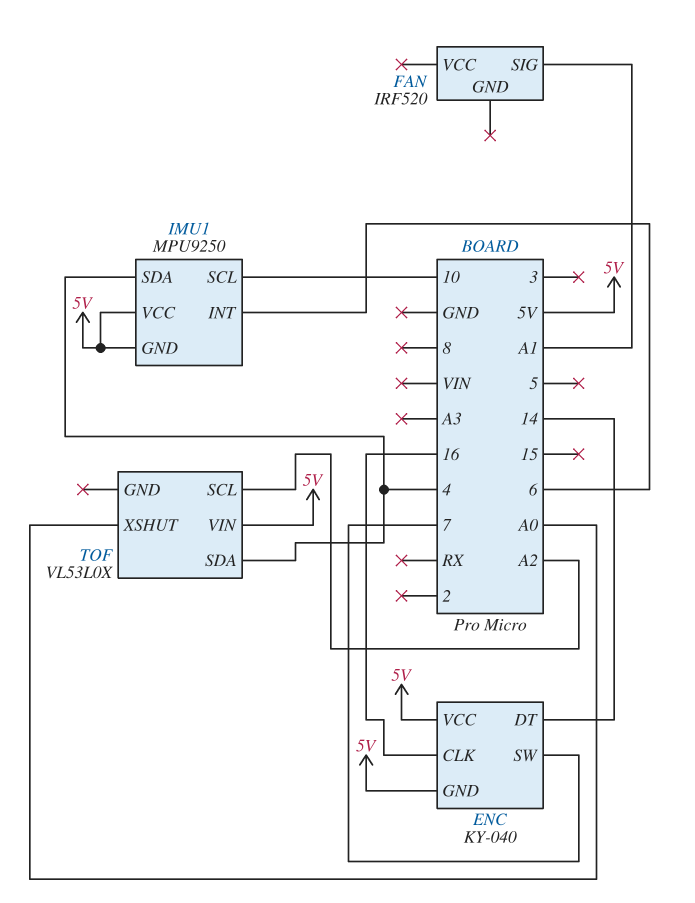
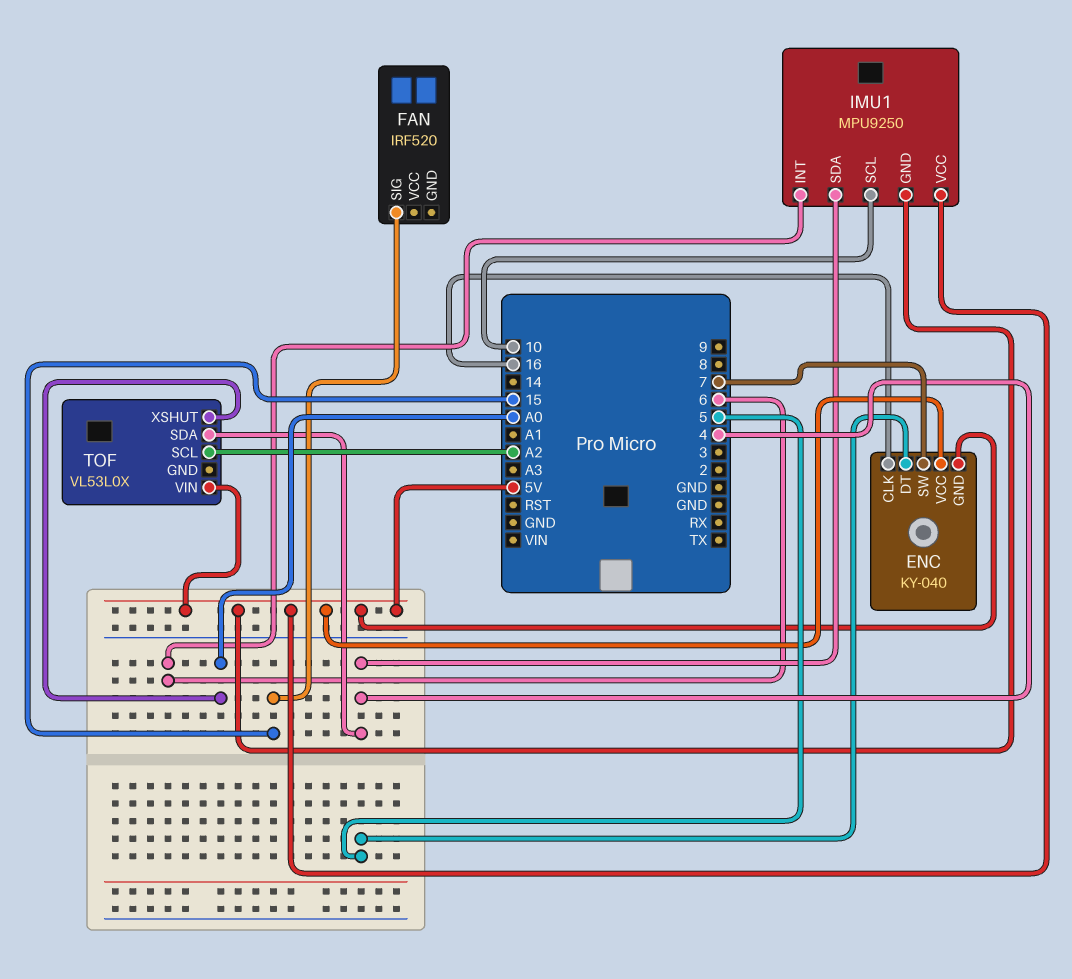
ENC pin DT: 14 -> 5
FAN pin SIG: A1 -> 15

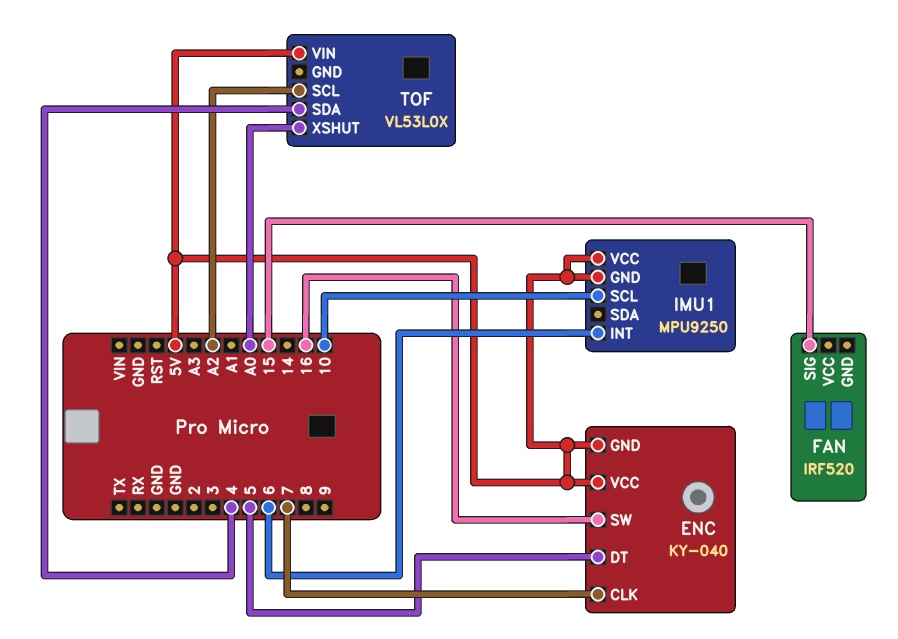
ENC pin CLK: 16 -> 7
ENC pin SW: 7 -> 16
IMU1 pin SDA: 4 -> none

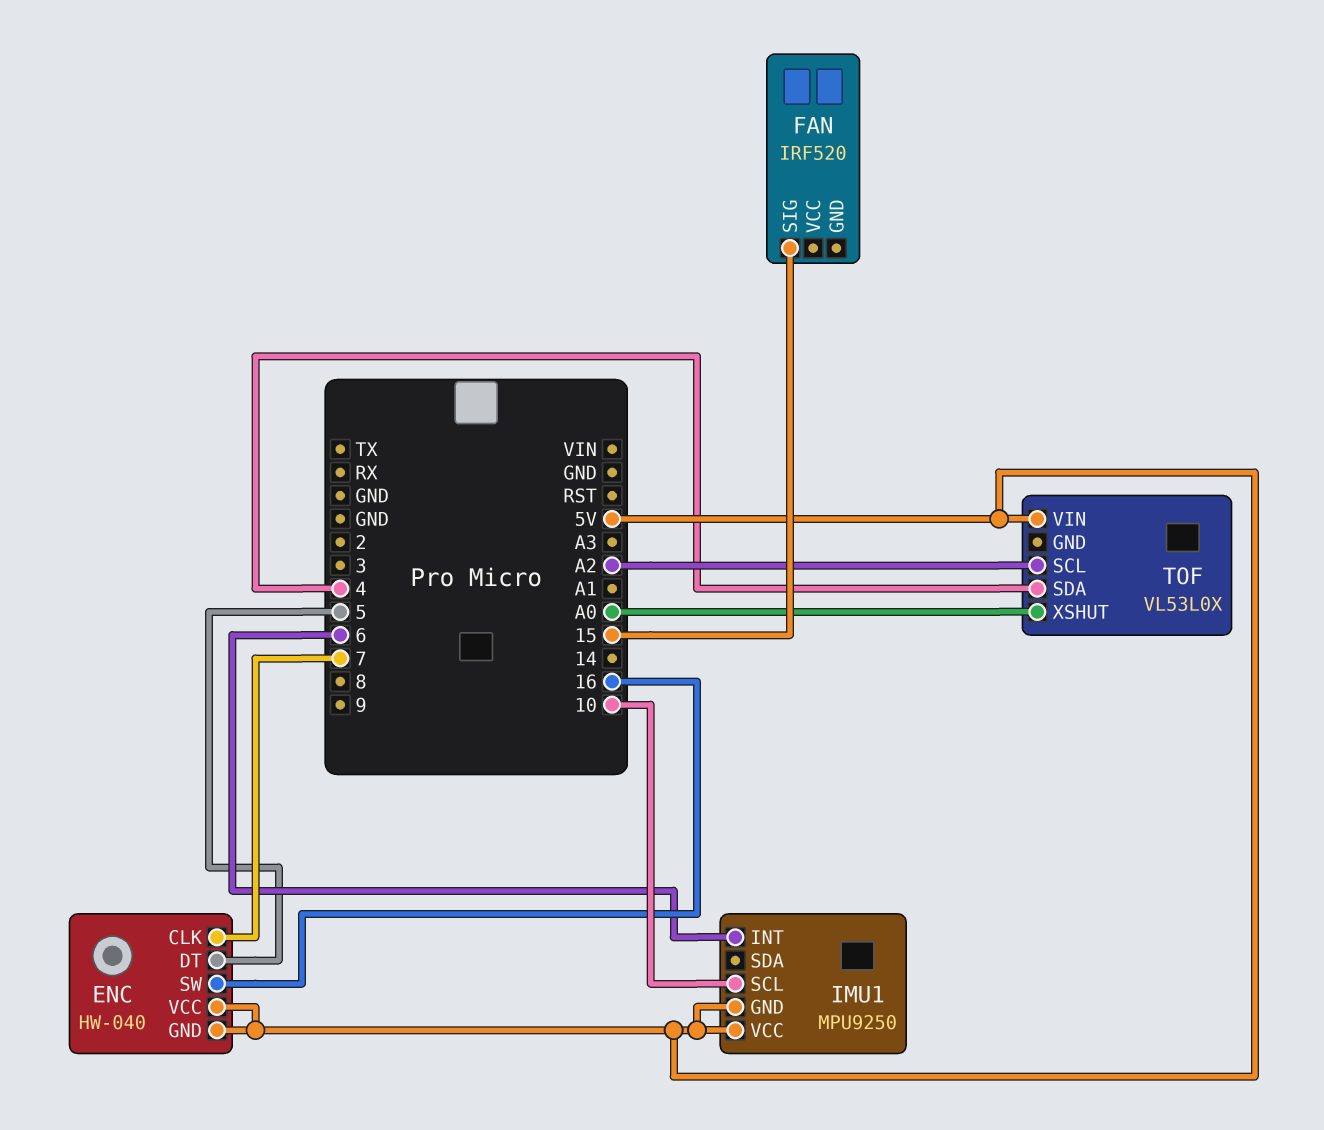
ENC: KY-040 -> HW-040

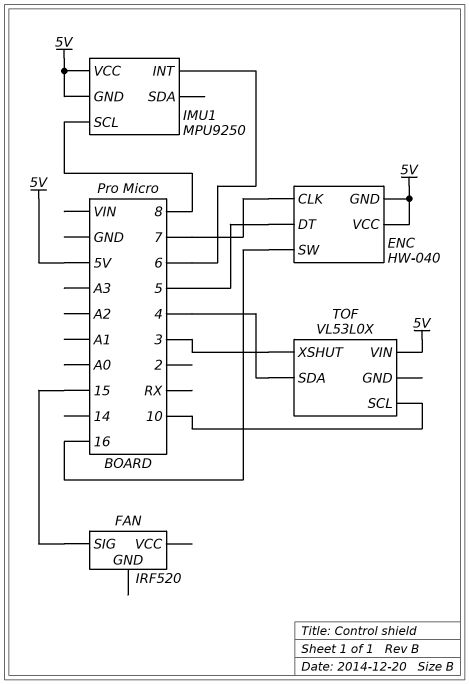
IMU1 pin SCL: 10 -> 8
TOF pin SCL: A2 -> 10
TOF pin XSHUT: A0 -> 3

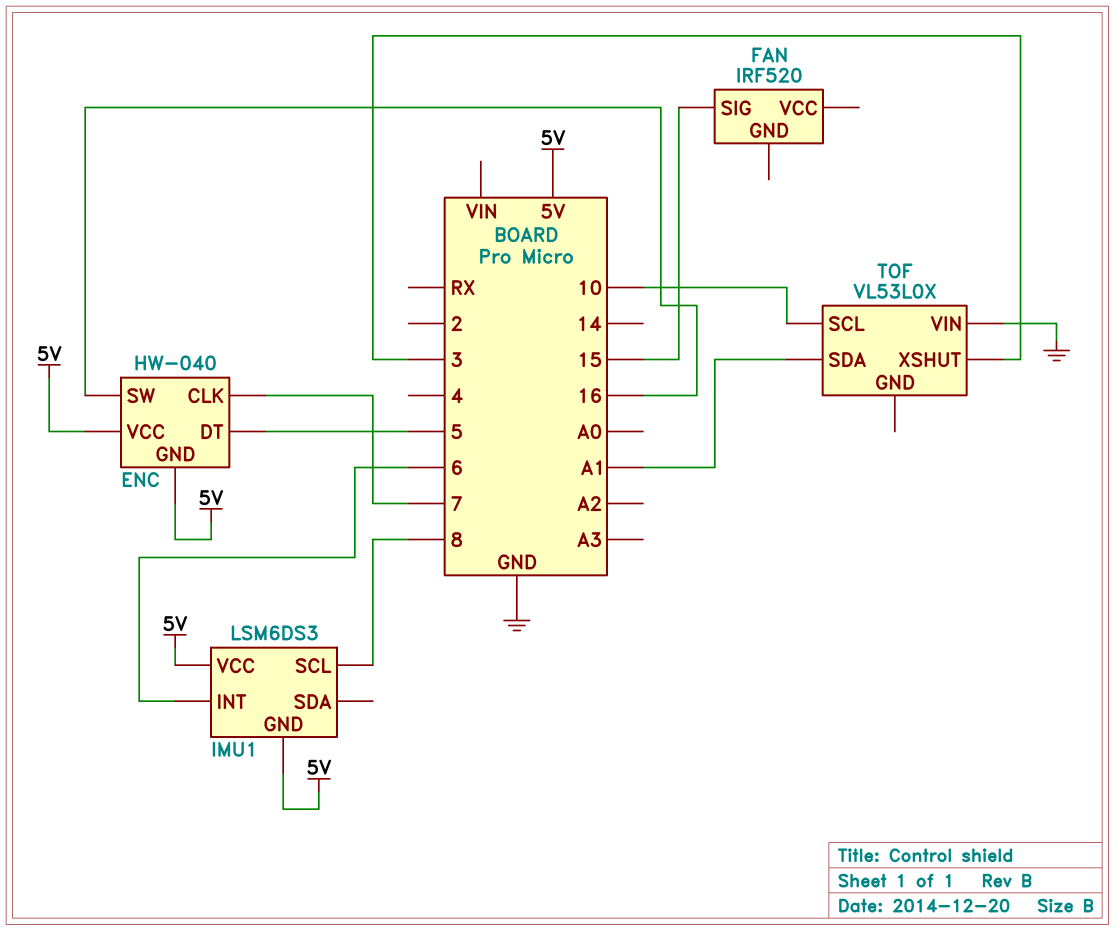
IMU1: MPU9250 -> LSM6DS3
TOF pin SDA: 4 -> A1
TOF pin VIN: 5V -> GND

